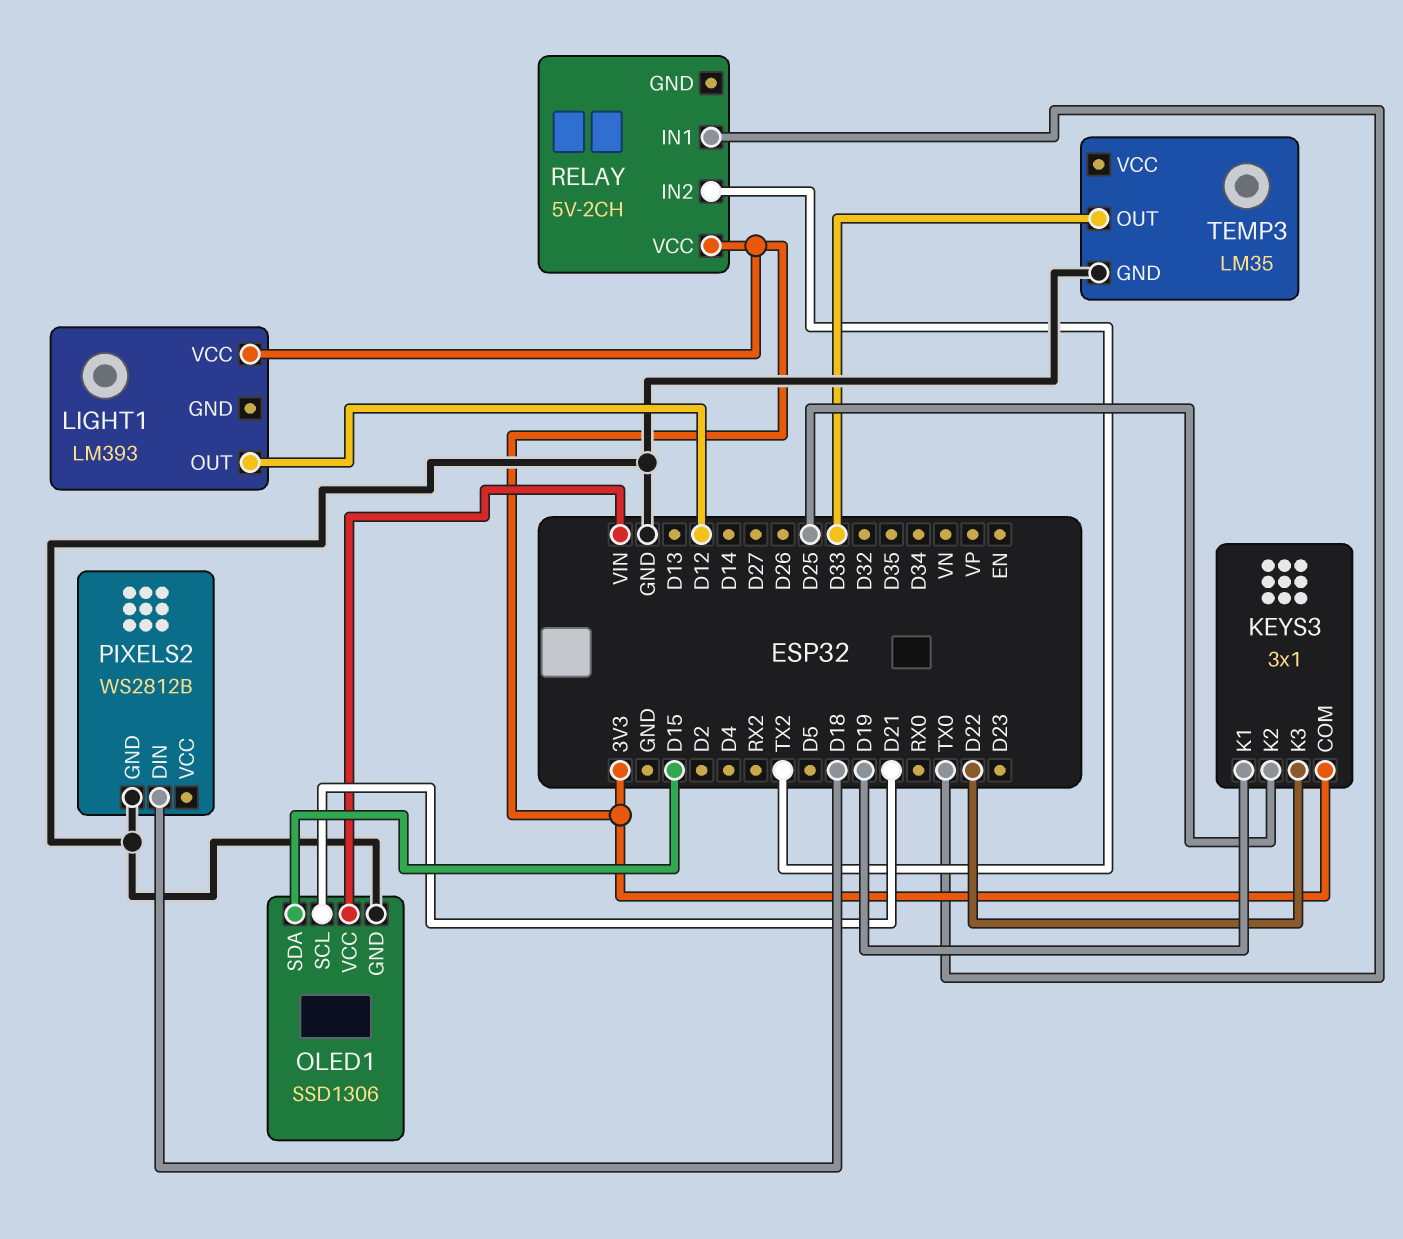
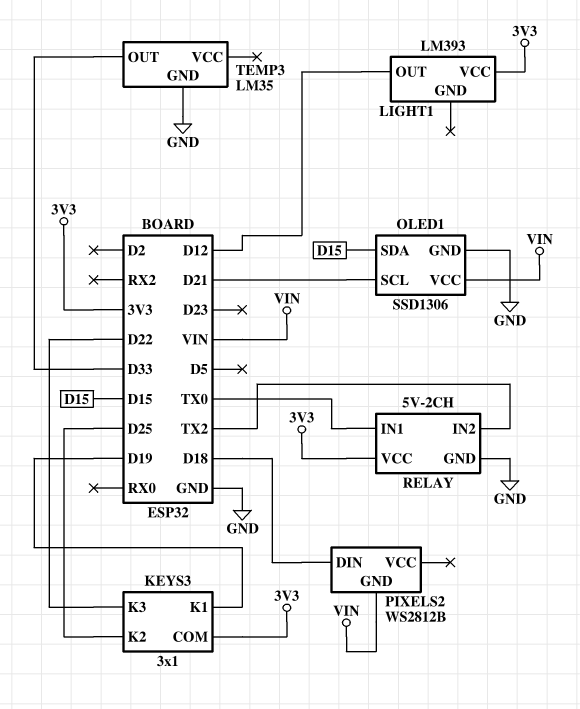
PIXELS2 pin GND: GND -> VIN
RELAY pin GND: none -> GND

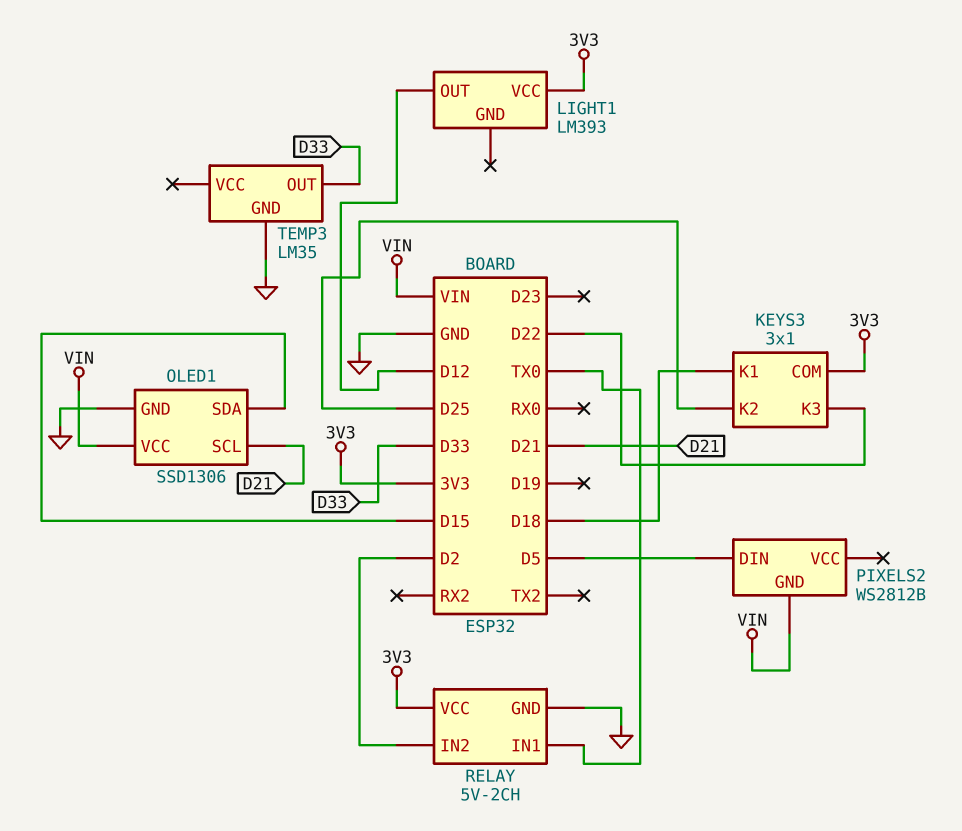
KEYS3 pin K1: D19 -> D18
PIXELS2 pin DIN: D18 -> D5
RELAY pin IN2: TX2 -> D2

